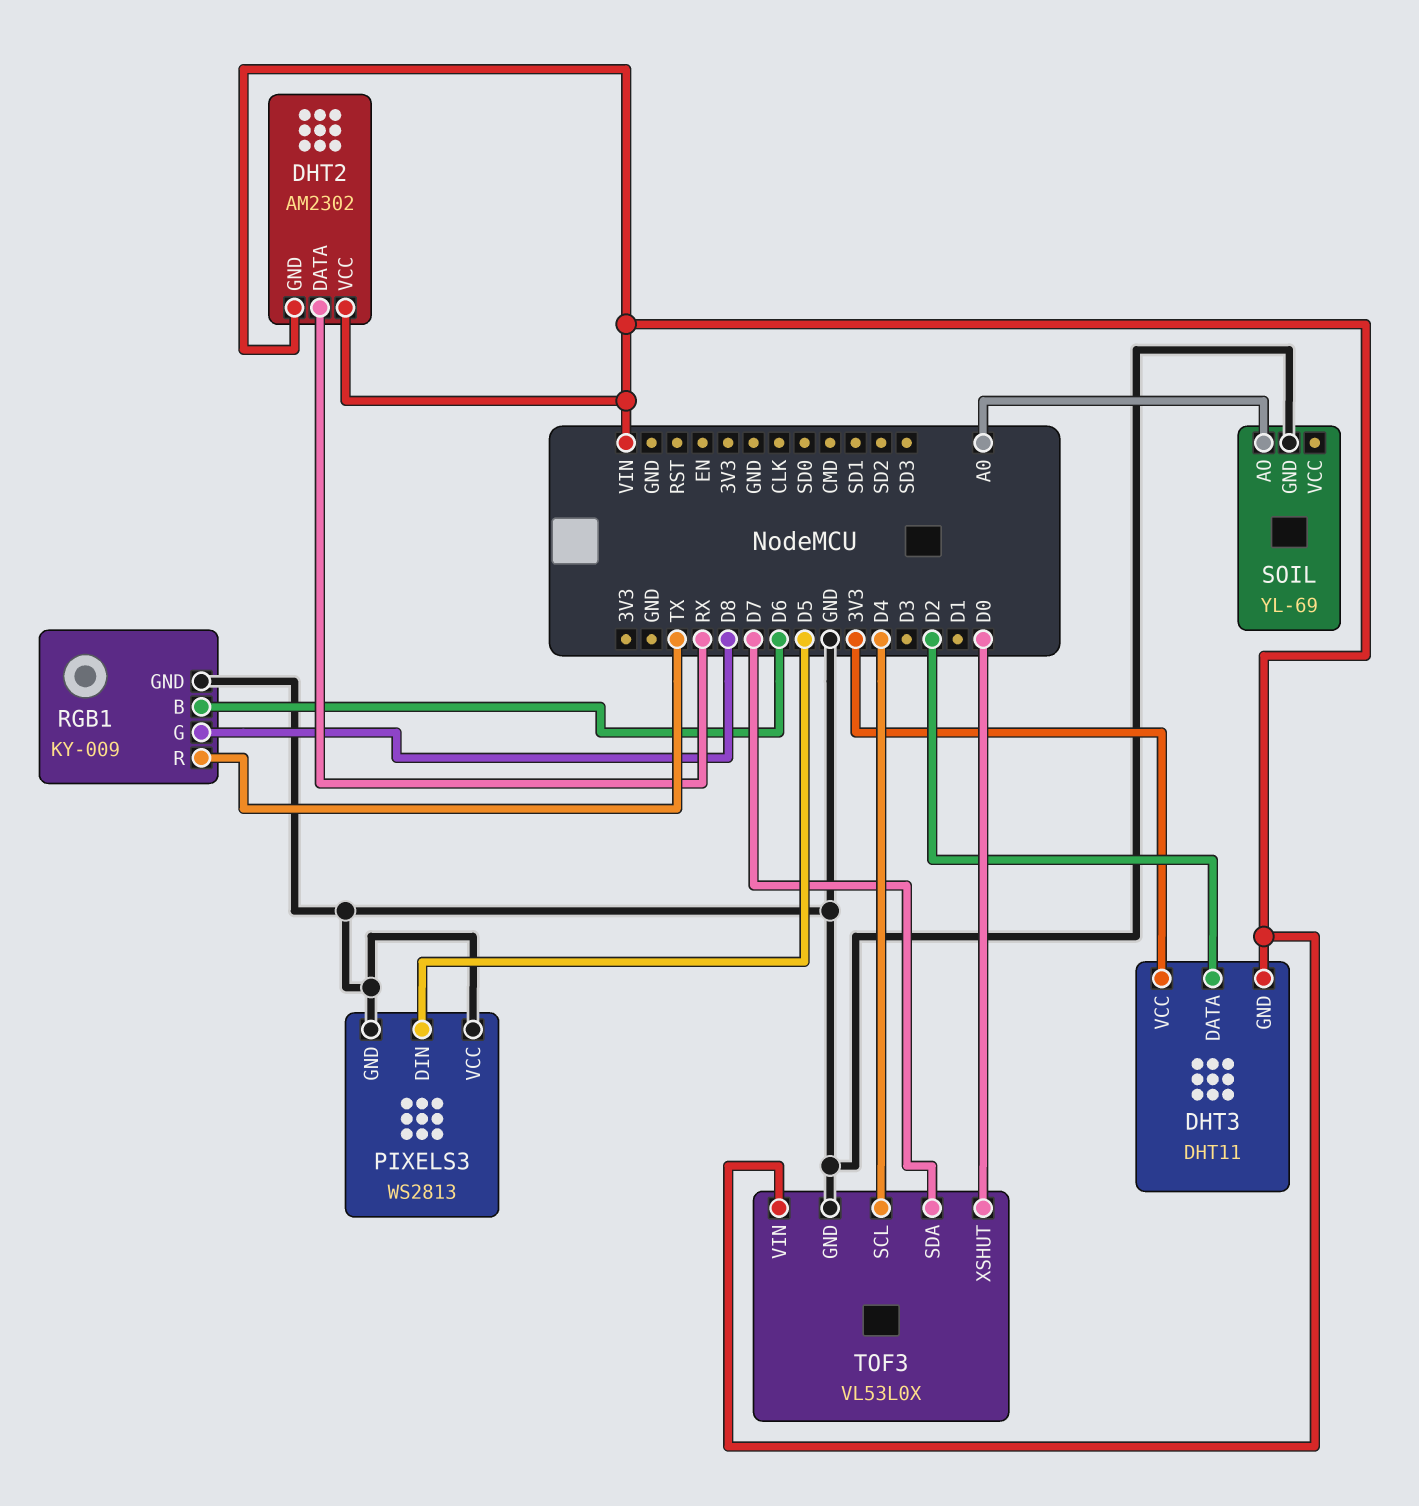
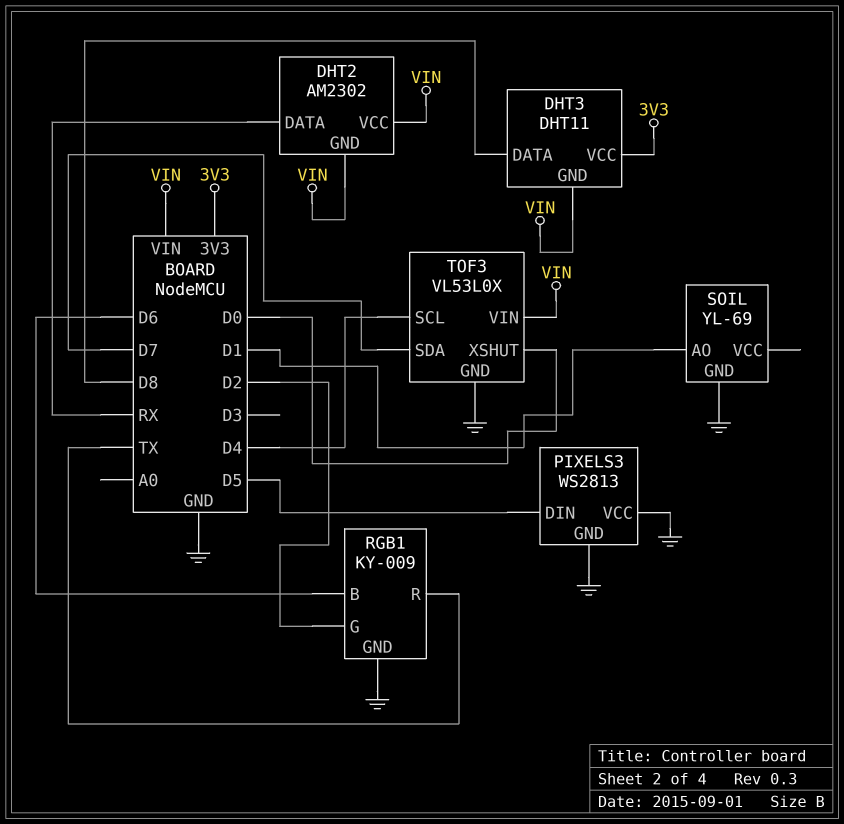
DHT3 pin DATA: D2 -> D8
RGB1 pin G: D8 -> D2
SOIL pin AO: A0 -> D1

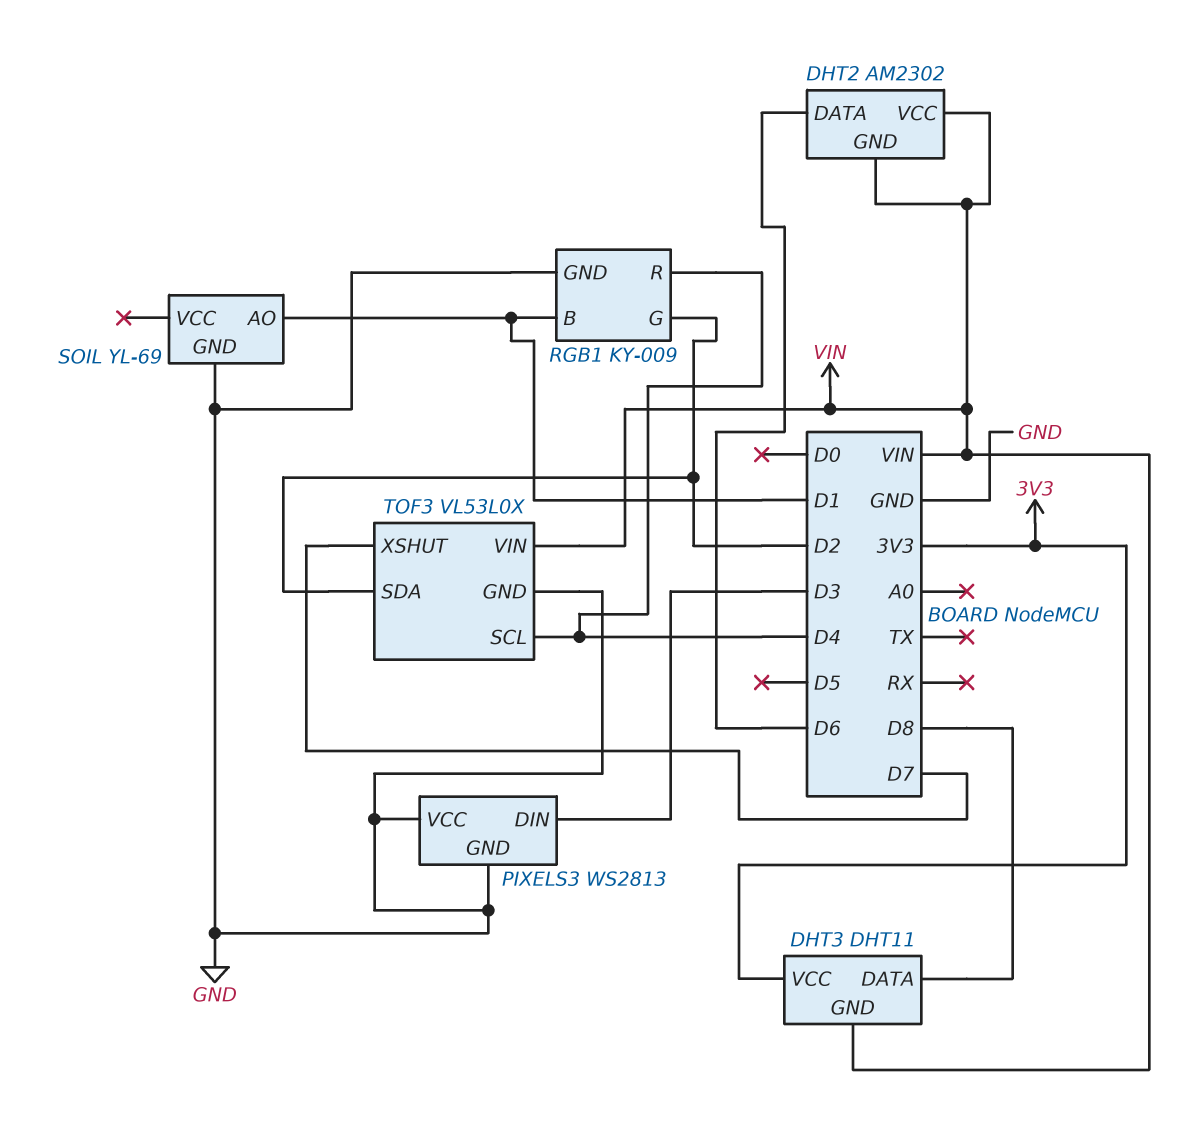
DHT2 pin DATA: RX -> D6
PIXELS3 pin DIN: D5 -> D3
RGB1 pin B: D6 -> D1
RGB1 pin R: TX -> D4
TOF3 pin SDA: D7 -> D2
TOF3 pin XSHUT: D0 -> D7

